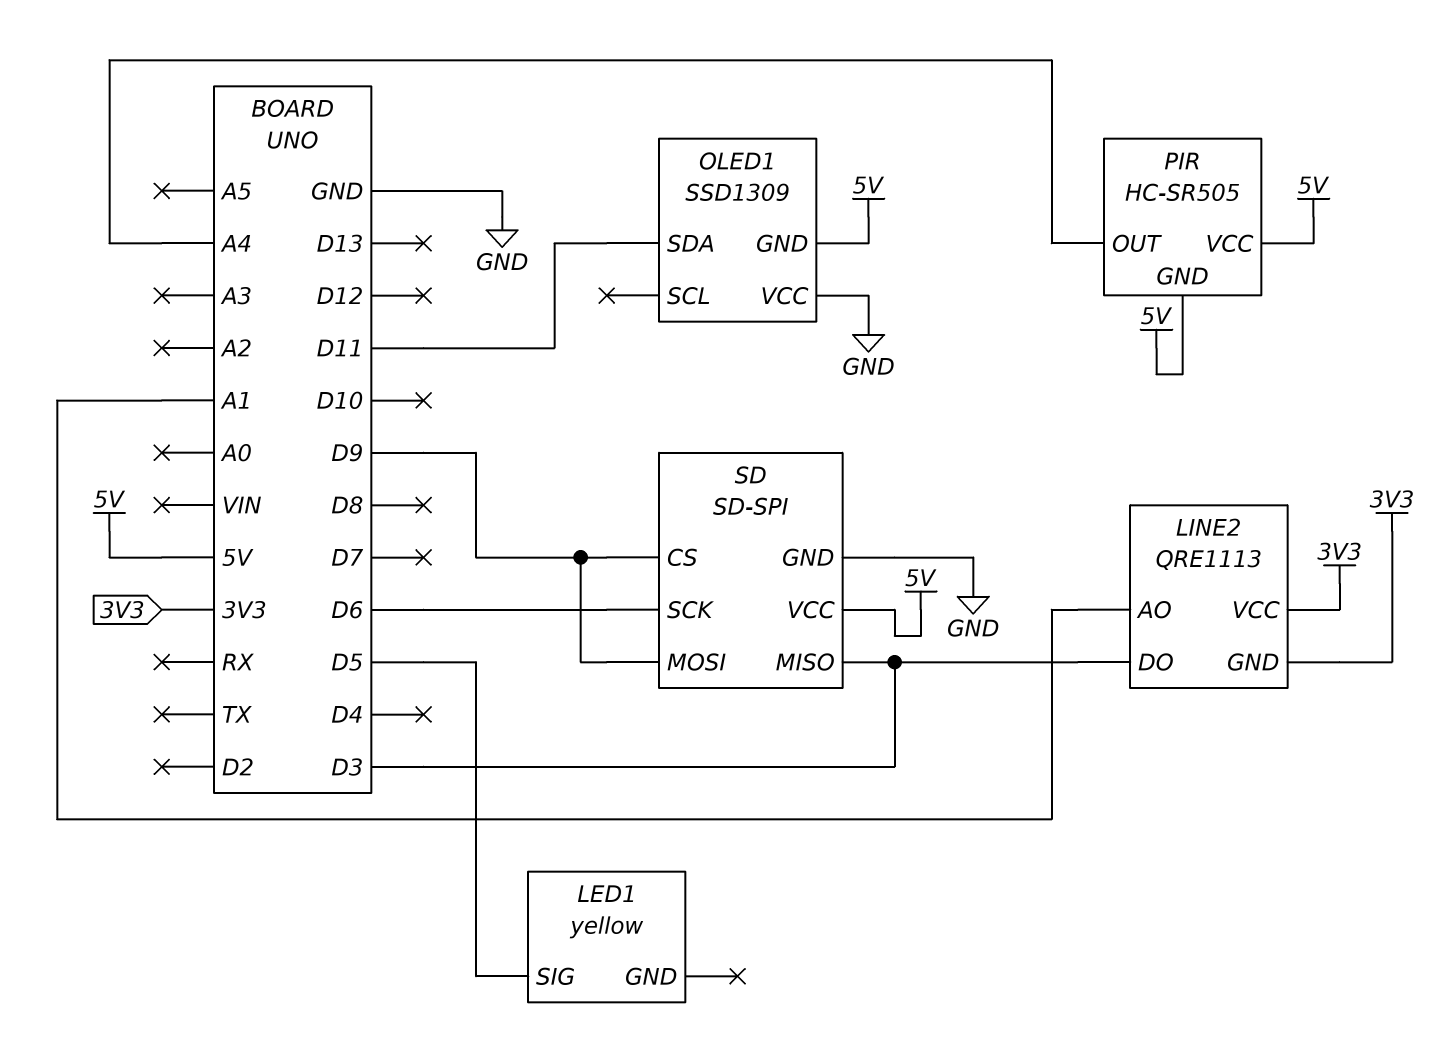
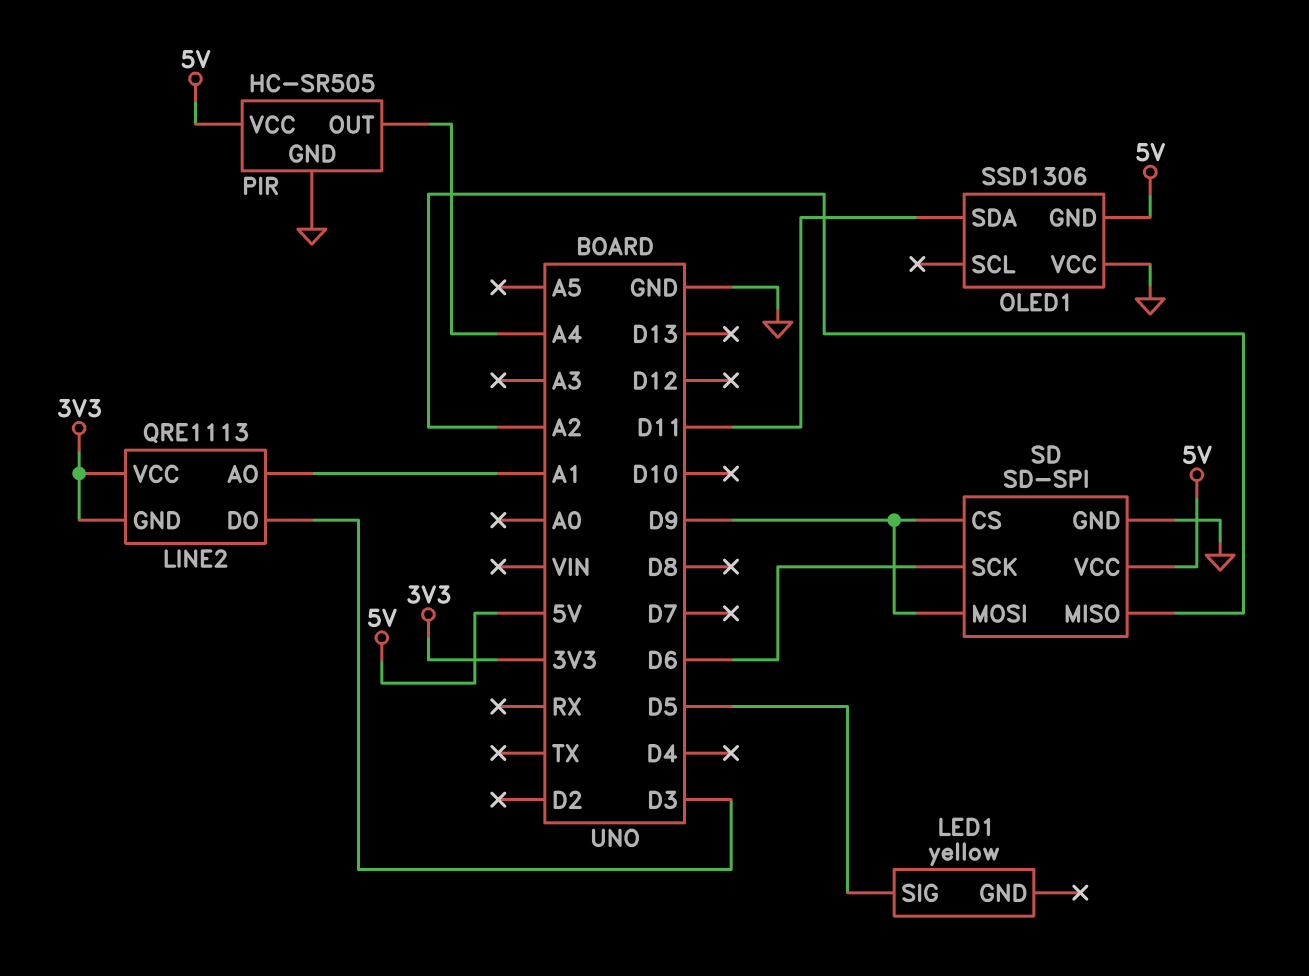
OLED1: SSD1309 -> SSD1306
PIR pin GND: 5V -> GND
SD pin MISO: D3 -> A2

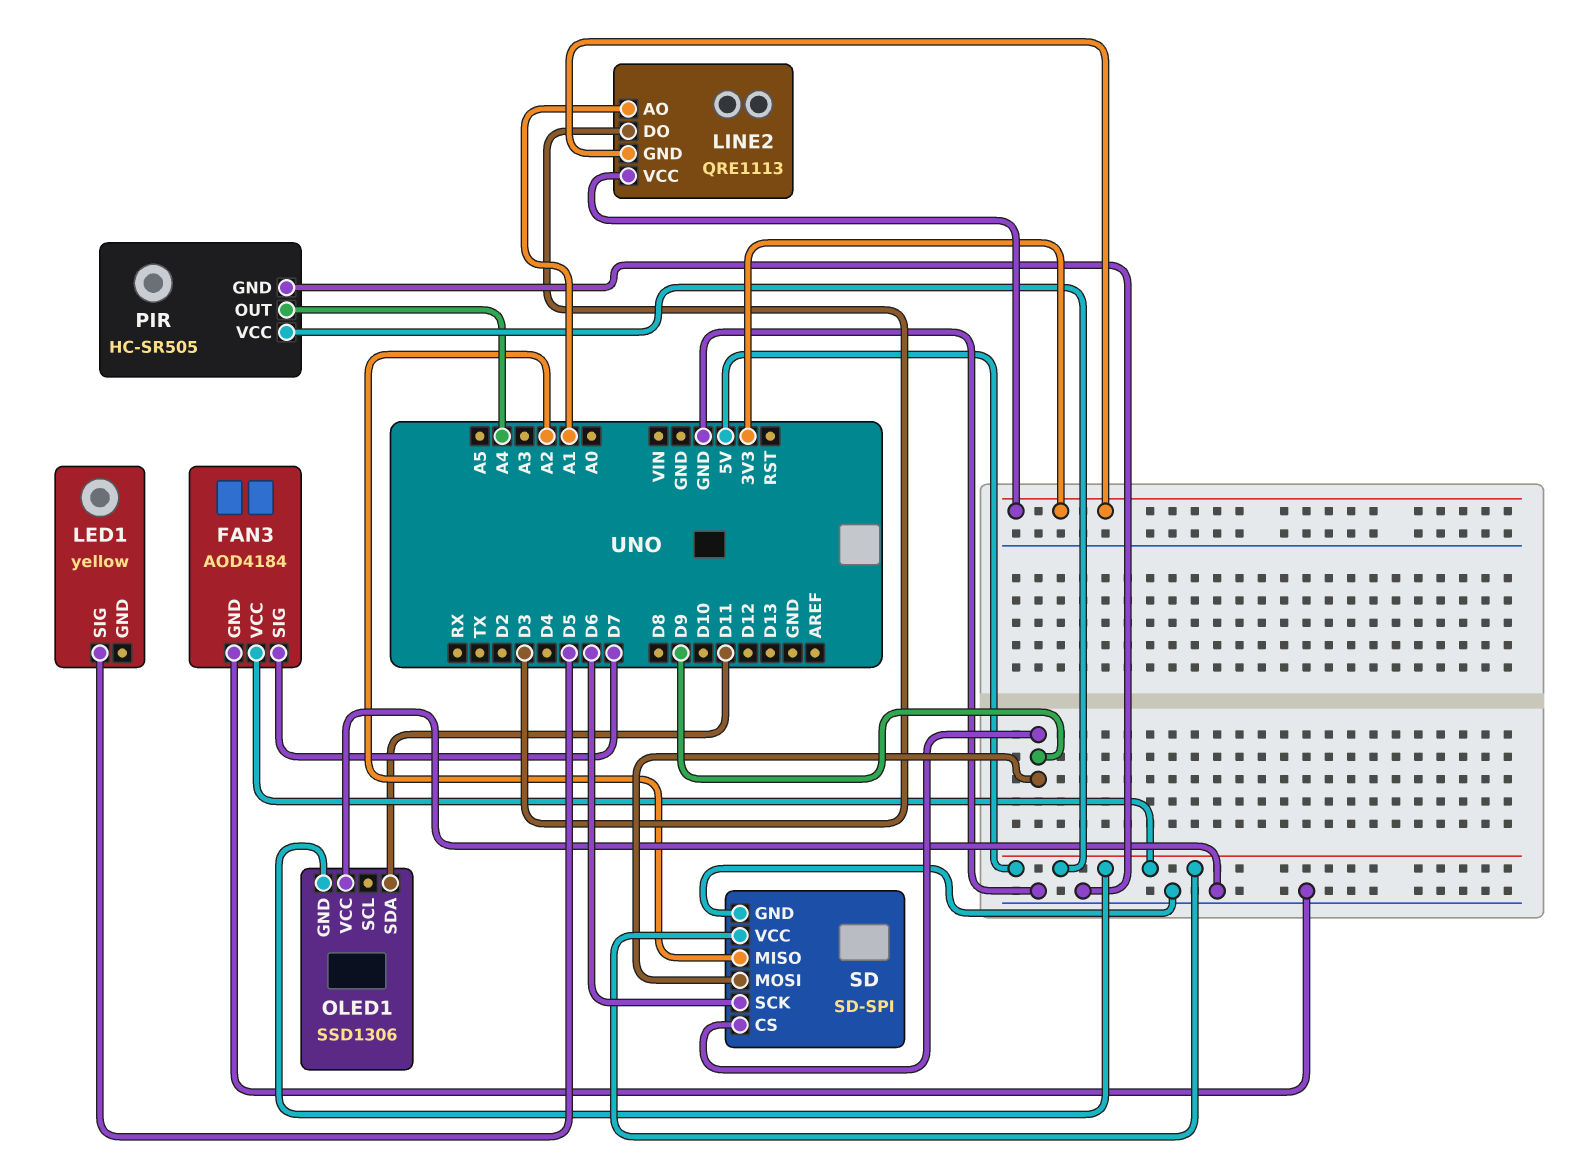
FAN3: none -> AOD4184
FAN3 pin GND: none -> GND
FAN3 pin SIG: none -> D7
FAN3 pin VCC: none -> 5V

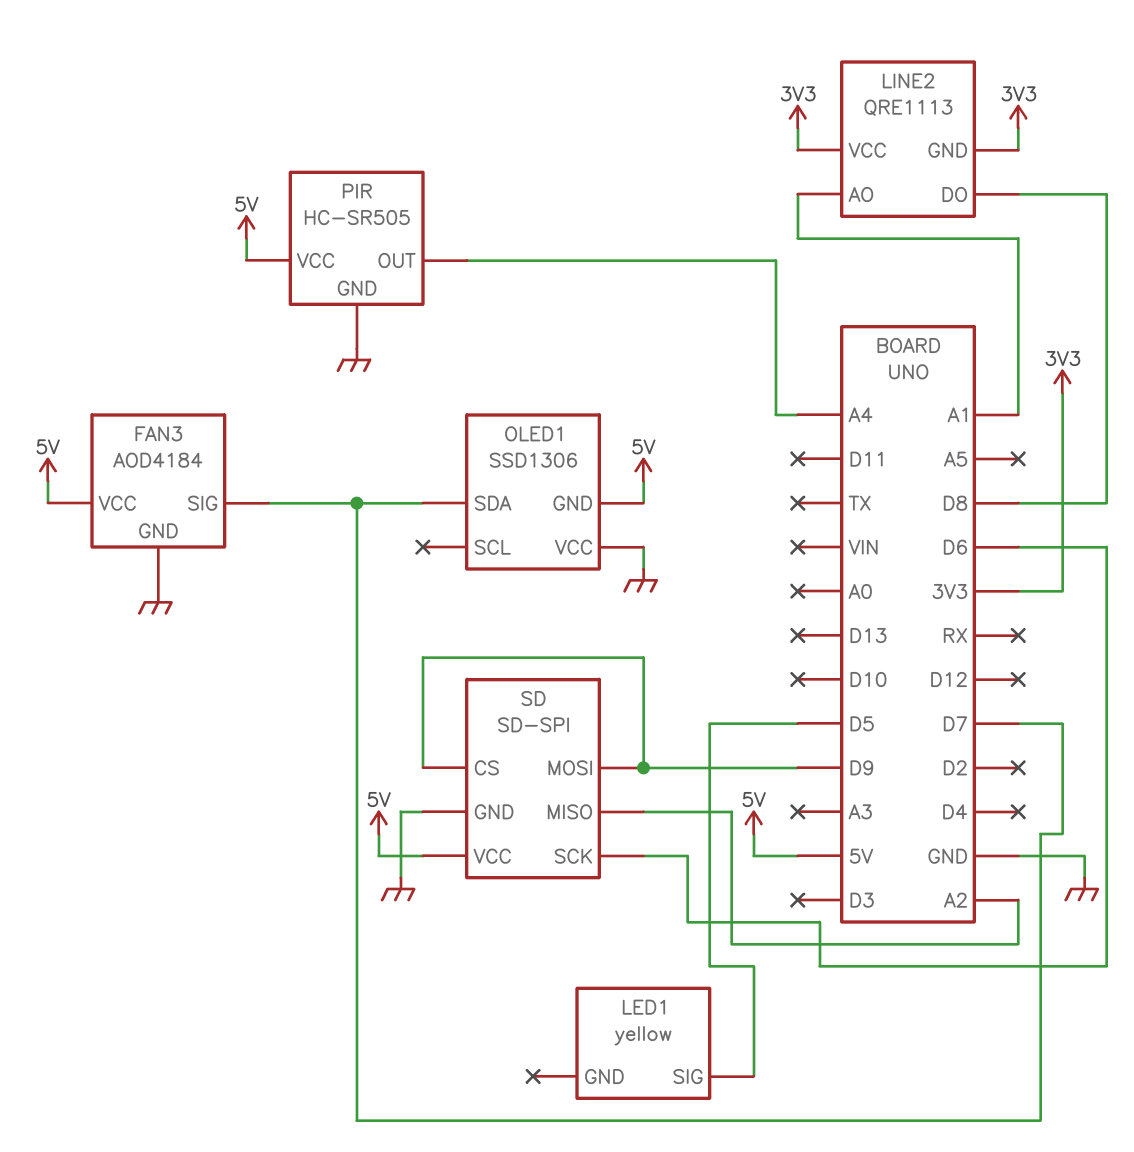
LINE2 pin DO: D3 -> D8
OLED1 pin SDA: D11 -> D7

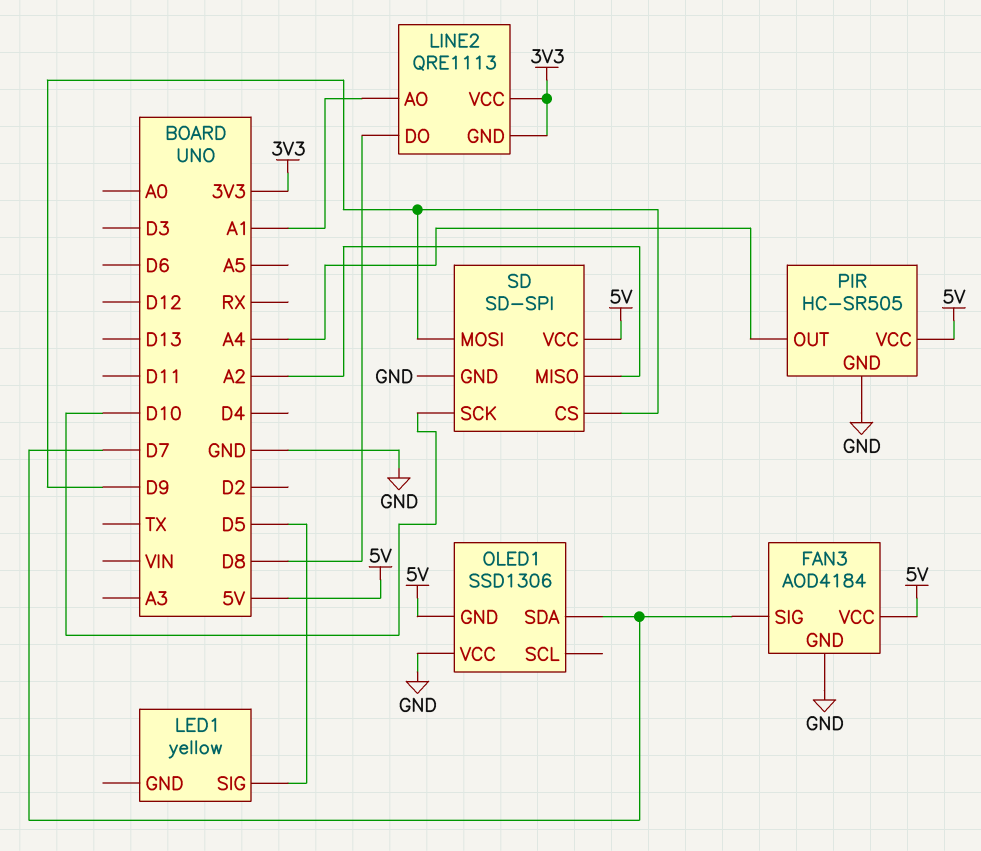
SD pin SCK: D6 -> D10

